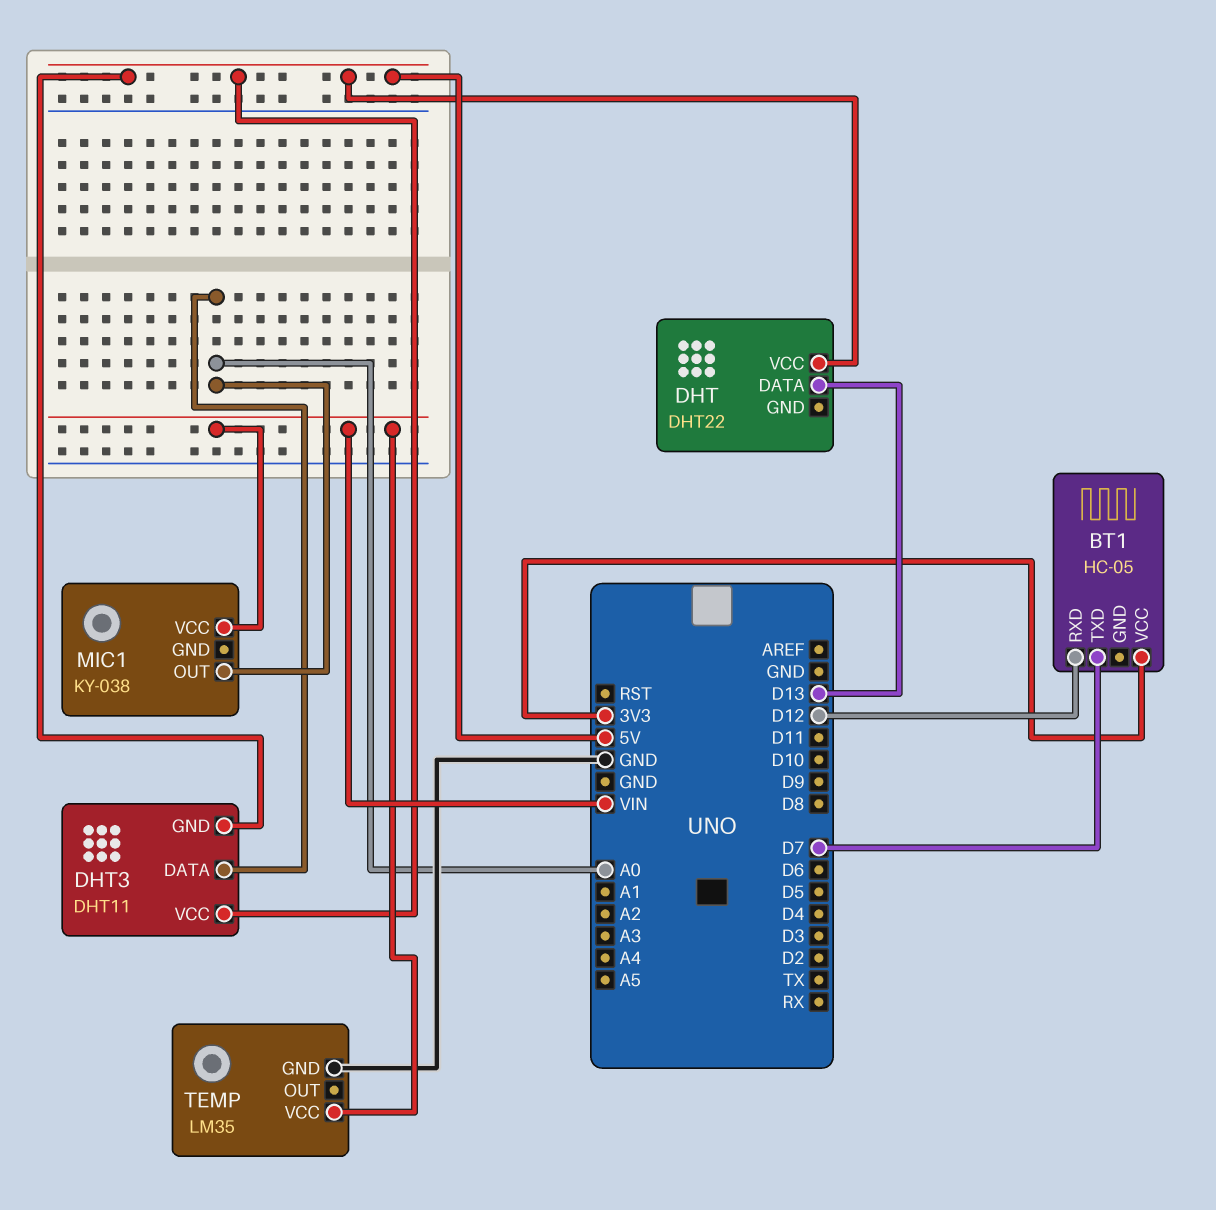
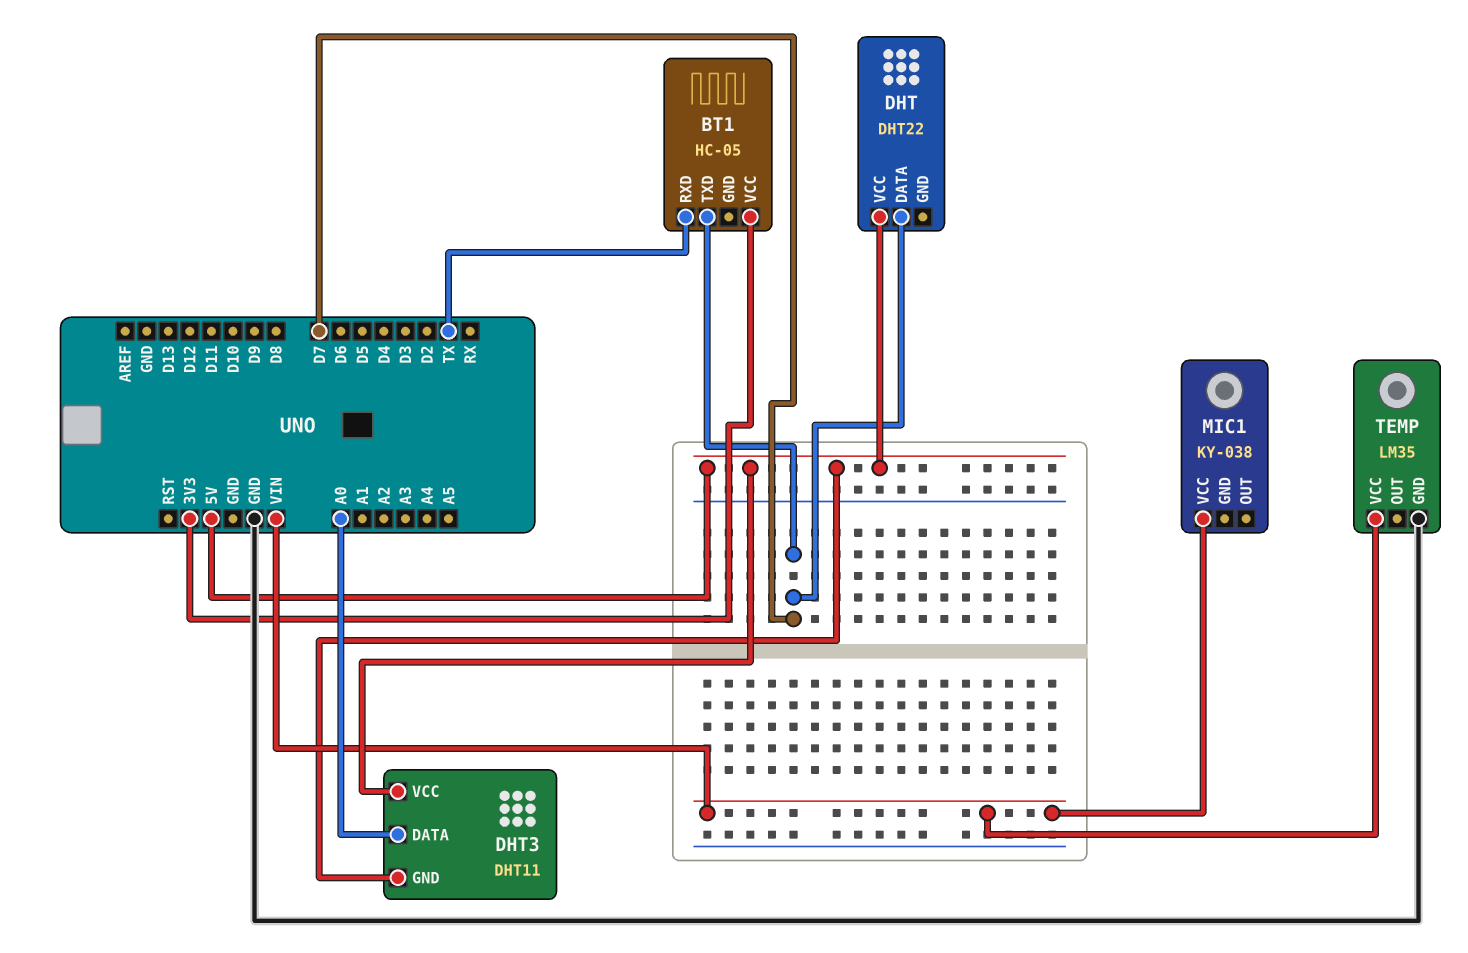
BT1 pin RXD: D12 -> TX
DHT pin DATA: D13 -> D7
MIC1 pin OUT: A0 -> none

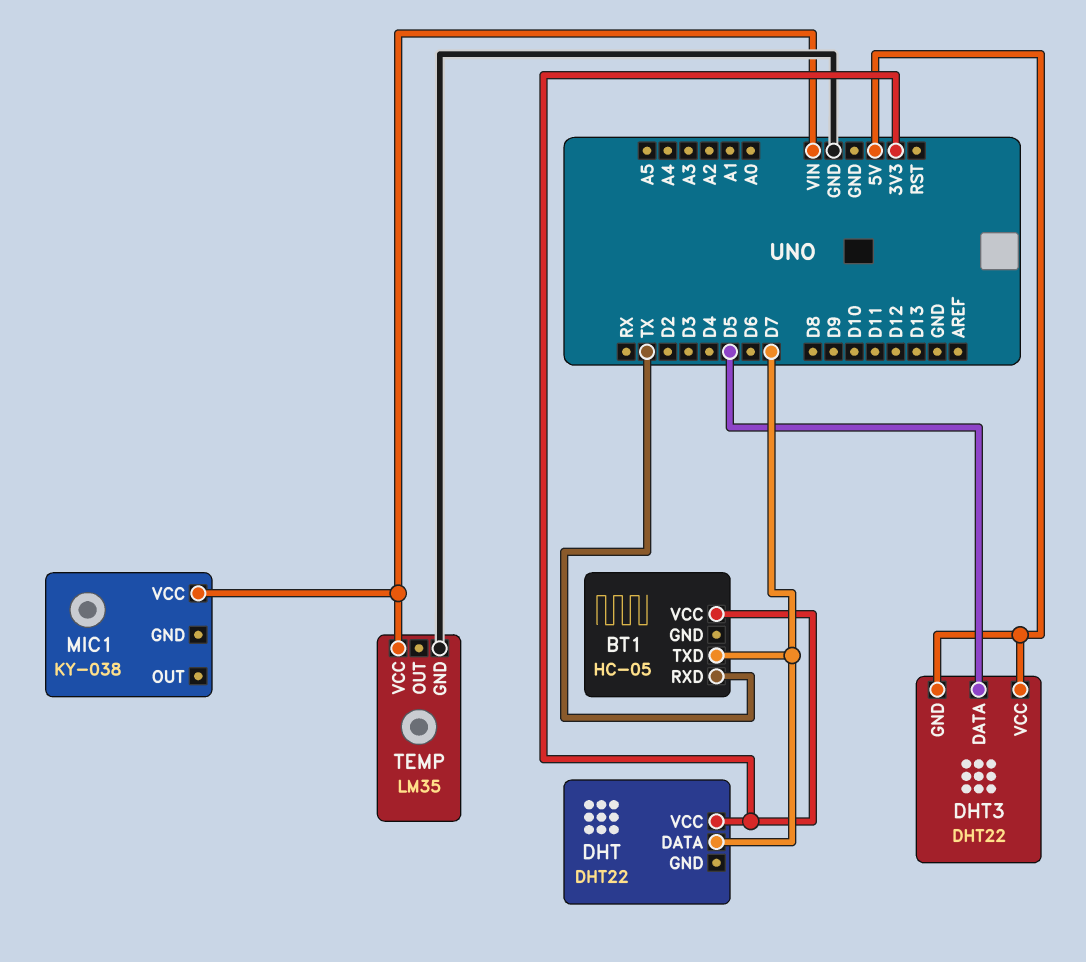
DHT pin VCC: 5V -> 3V3
DHT3: DHT11 -> DHT22
DHT3 pin DATA: A0 -> D5

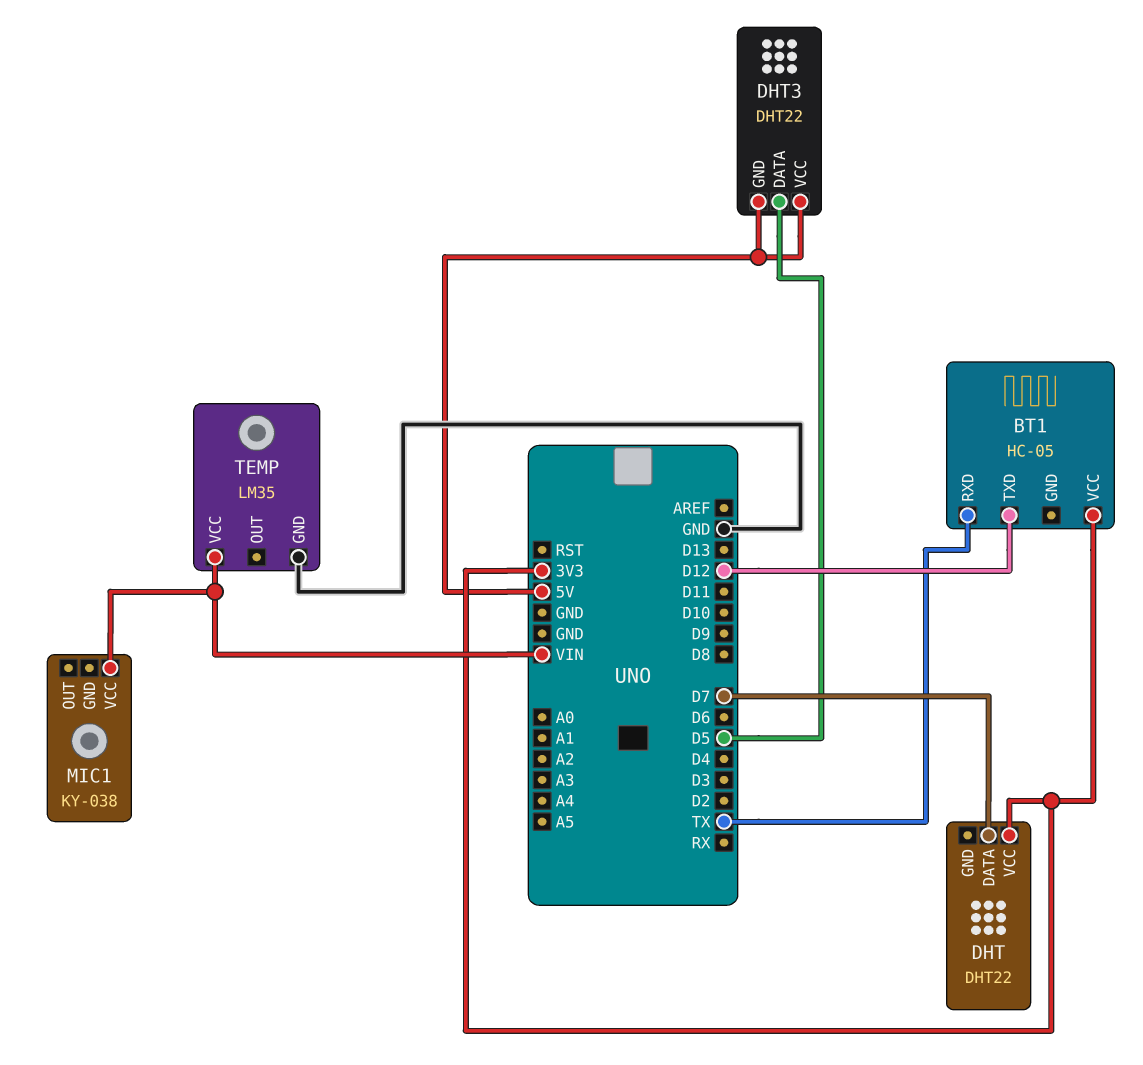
BT1 pin TXD: D7 -> D12

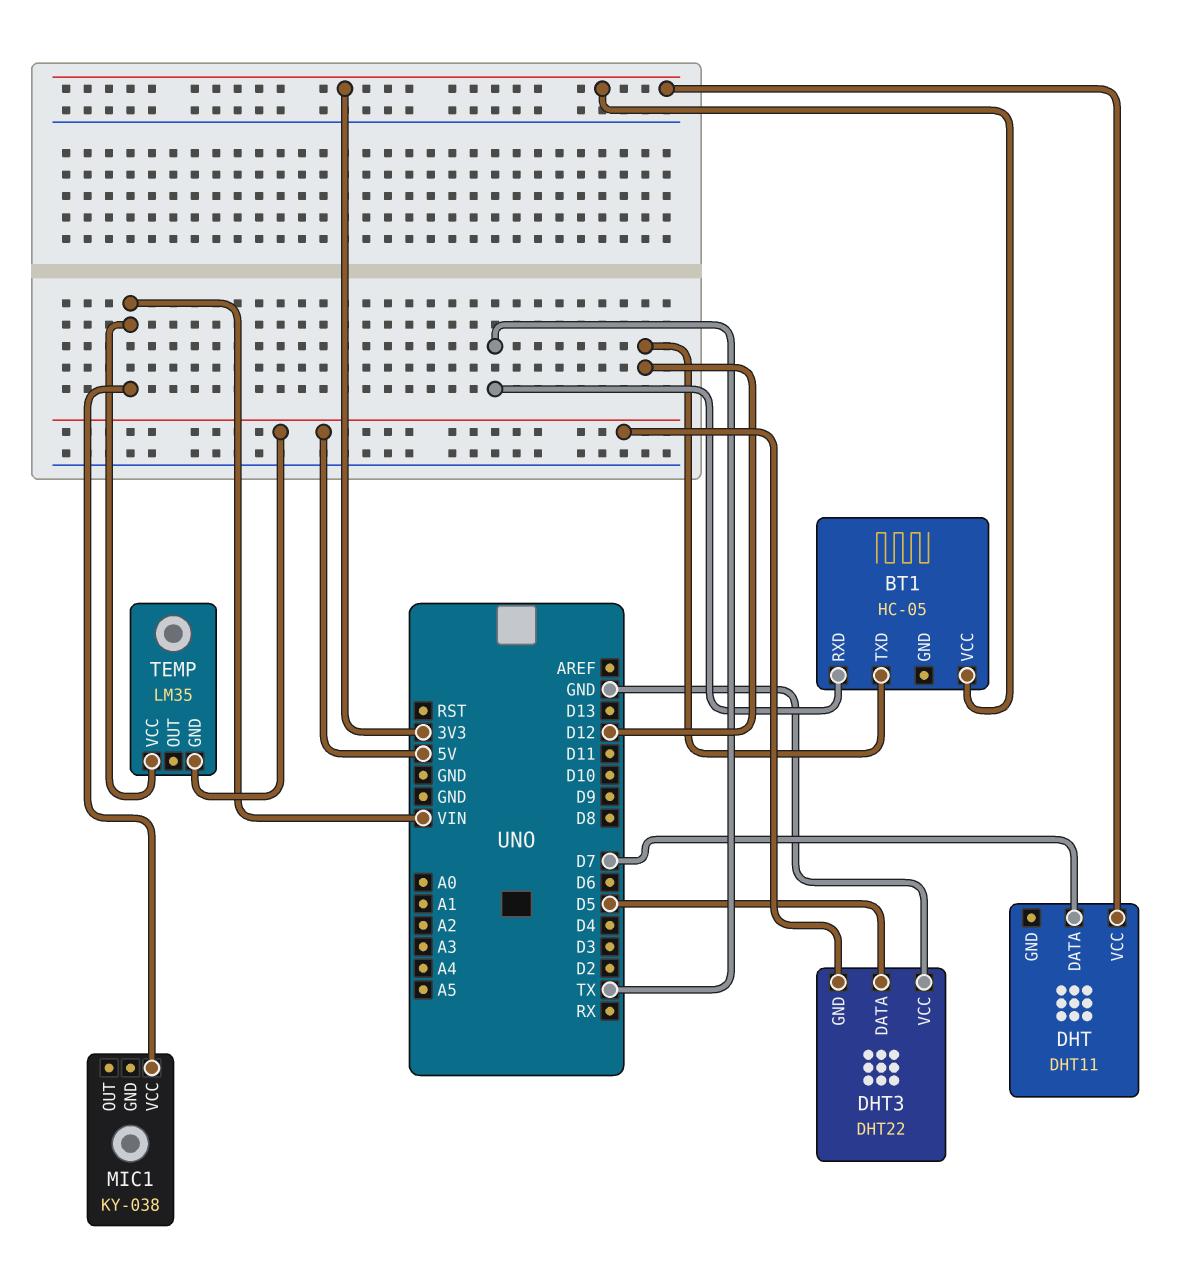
DHT: DHT22 -> DHT11
DHT3 pin VCC: 5V -> GND
TEMP pin GND: GND -> 5V

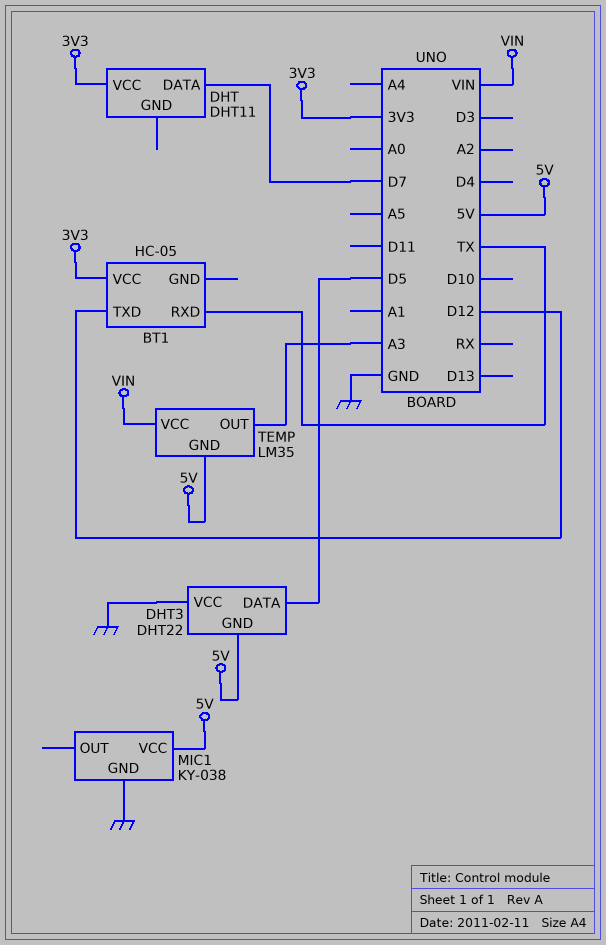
MIC1 pin GND: none -> GND
MIC1 pin VCC: VIN -> 5V
TEMP pin OUT: none -> A3

